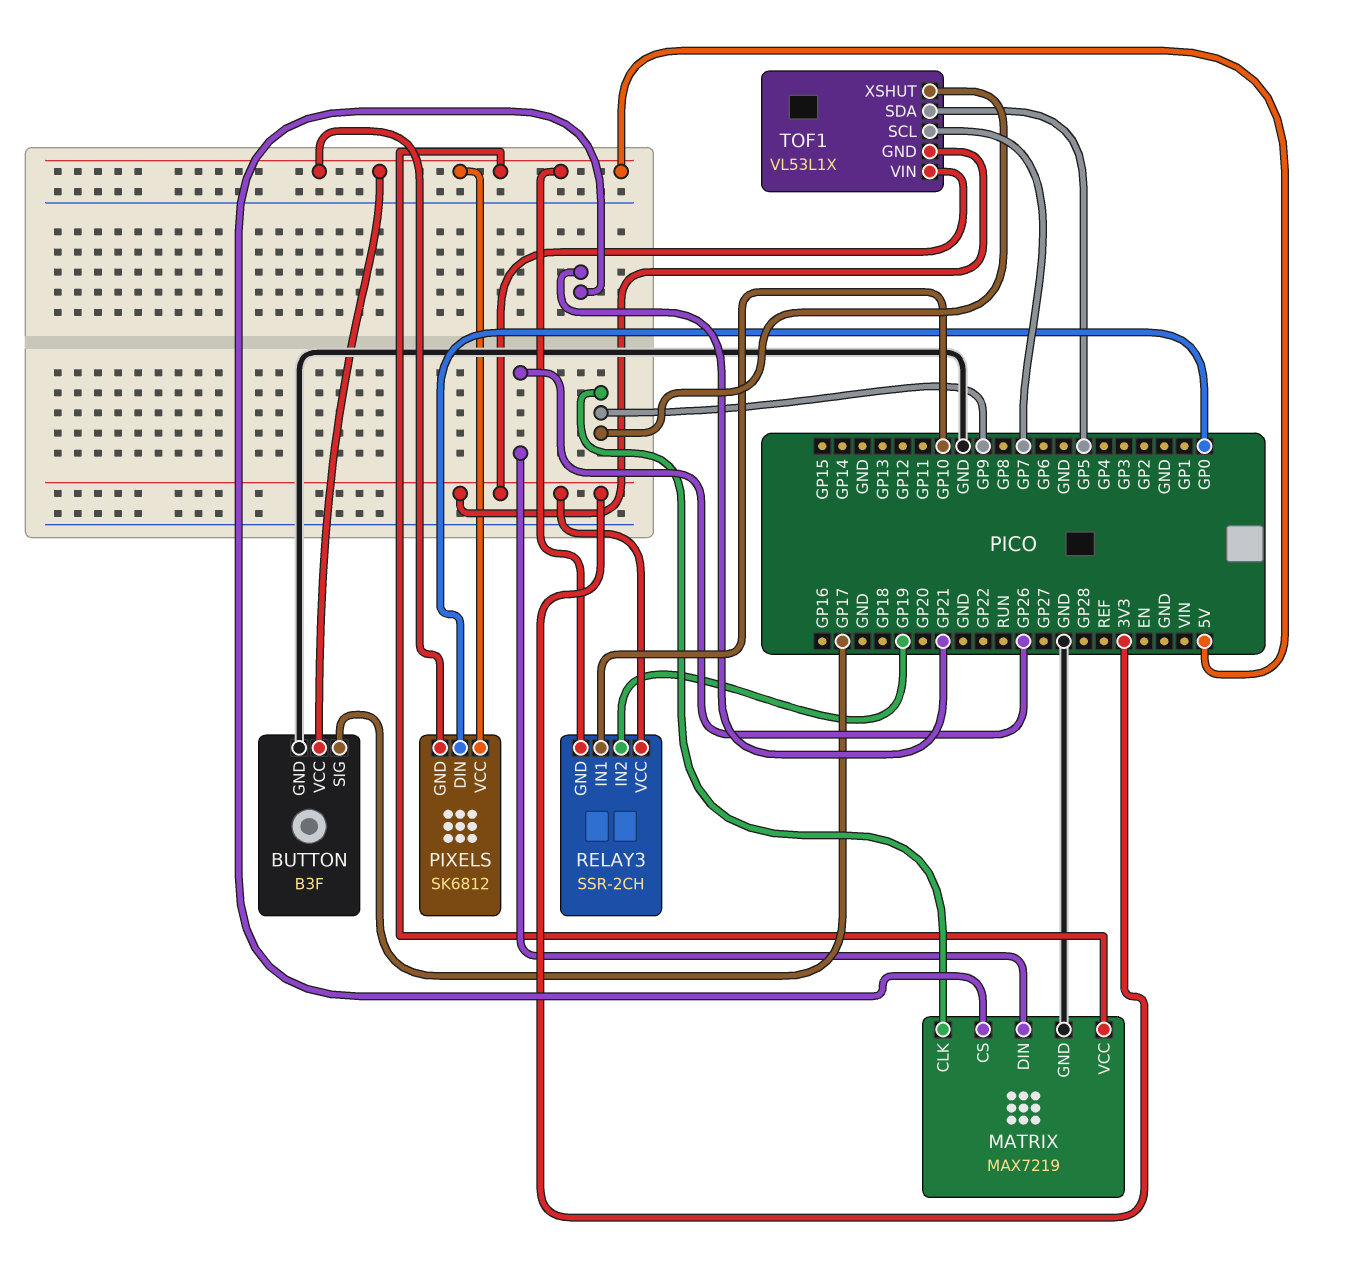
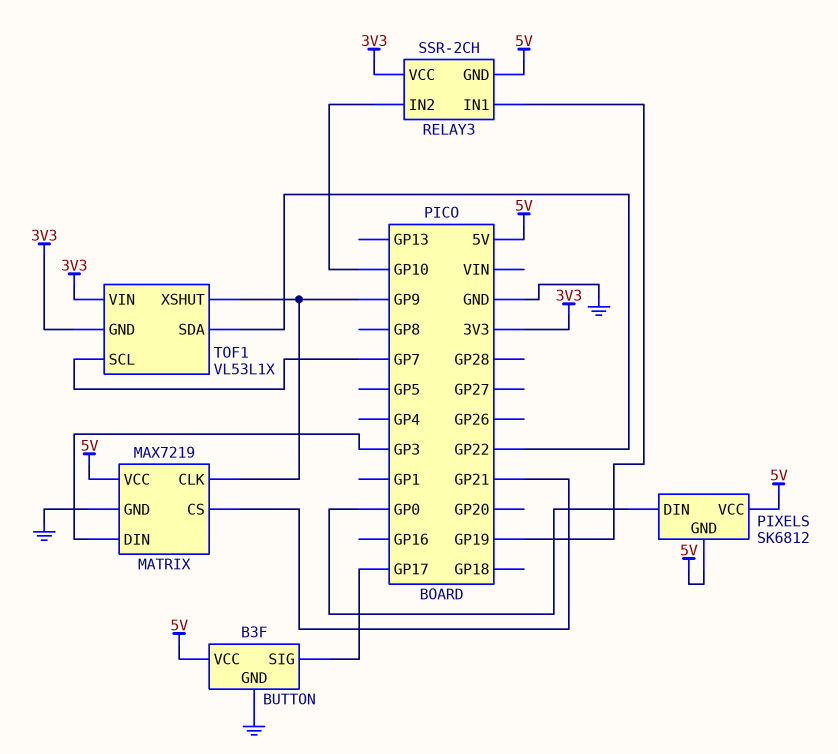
MATRIX pin DIN: GP26 -> GP3
RELAY3 pin IN1: GP10 -> GP19
RELAY3 pin IN2: GP19 -> GP10
TOF1 pin SDA: GP5 -> GP22

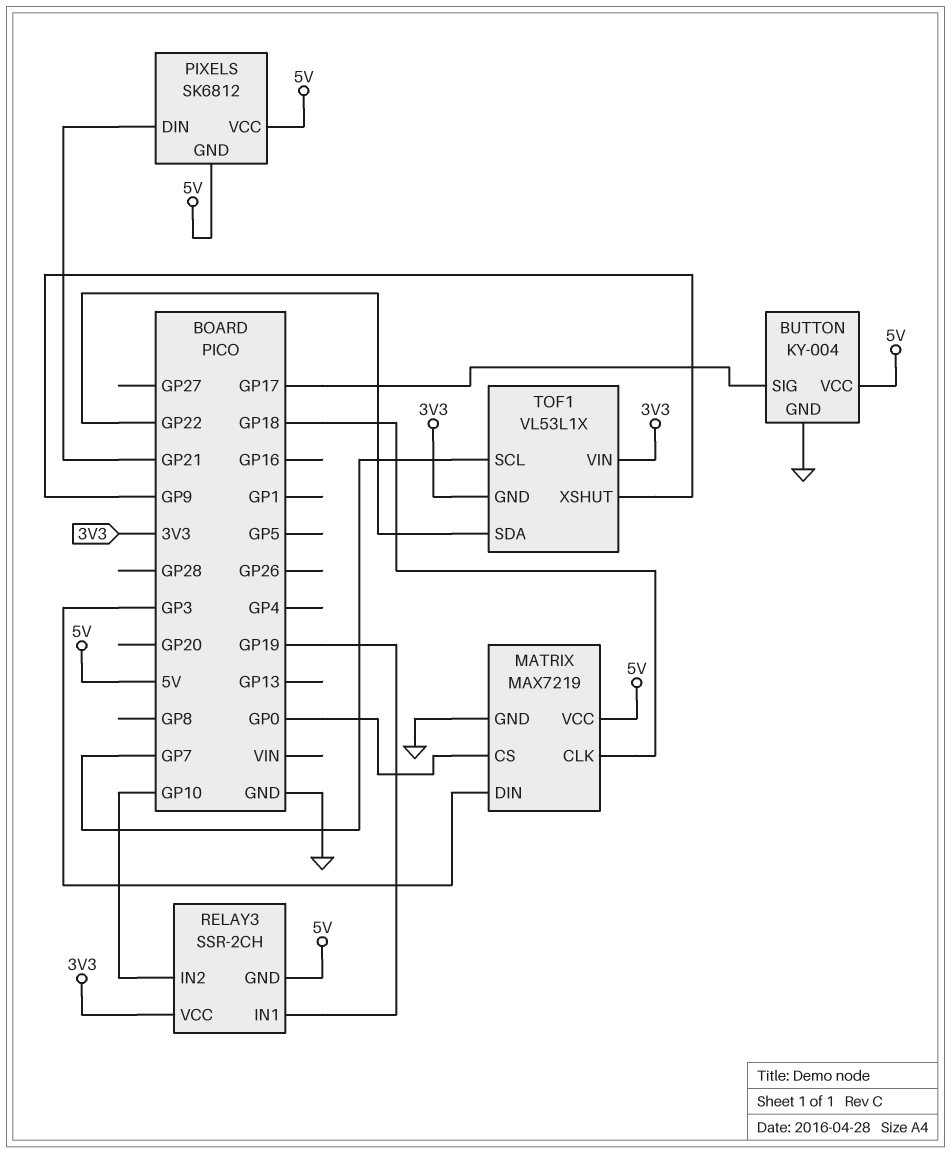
BUTTON: B3F -> KY-004
MATRIX pin CLK: GP9 -> GP18
MATRIX pin CS: GP21 -> GP0
PIXELS pin DIN: GP0 -> GP21

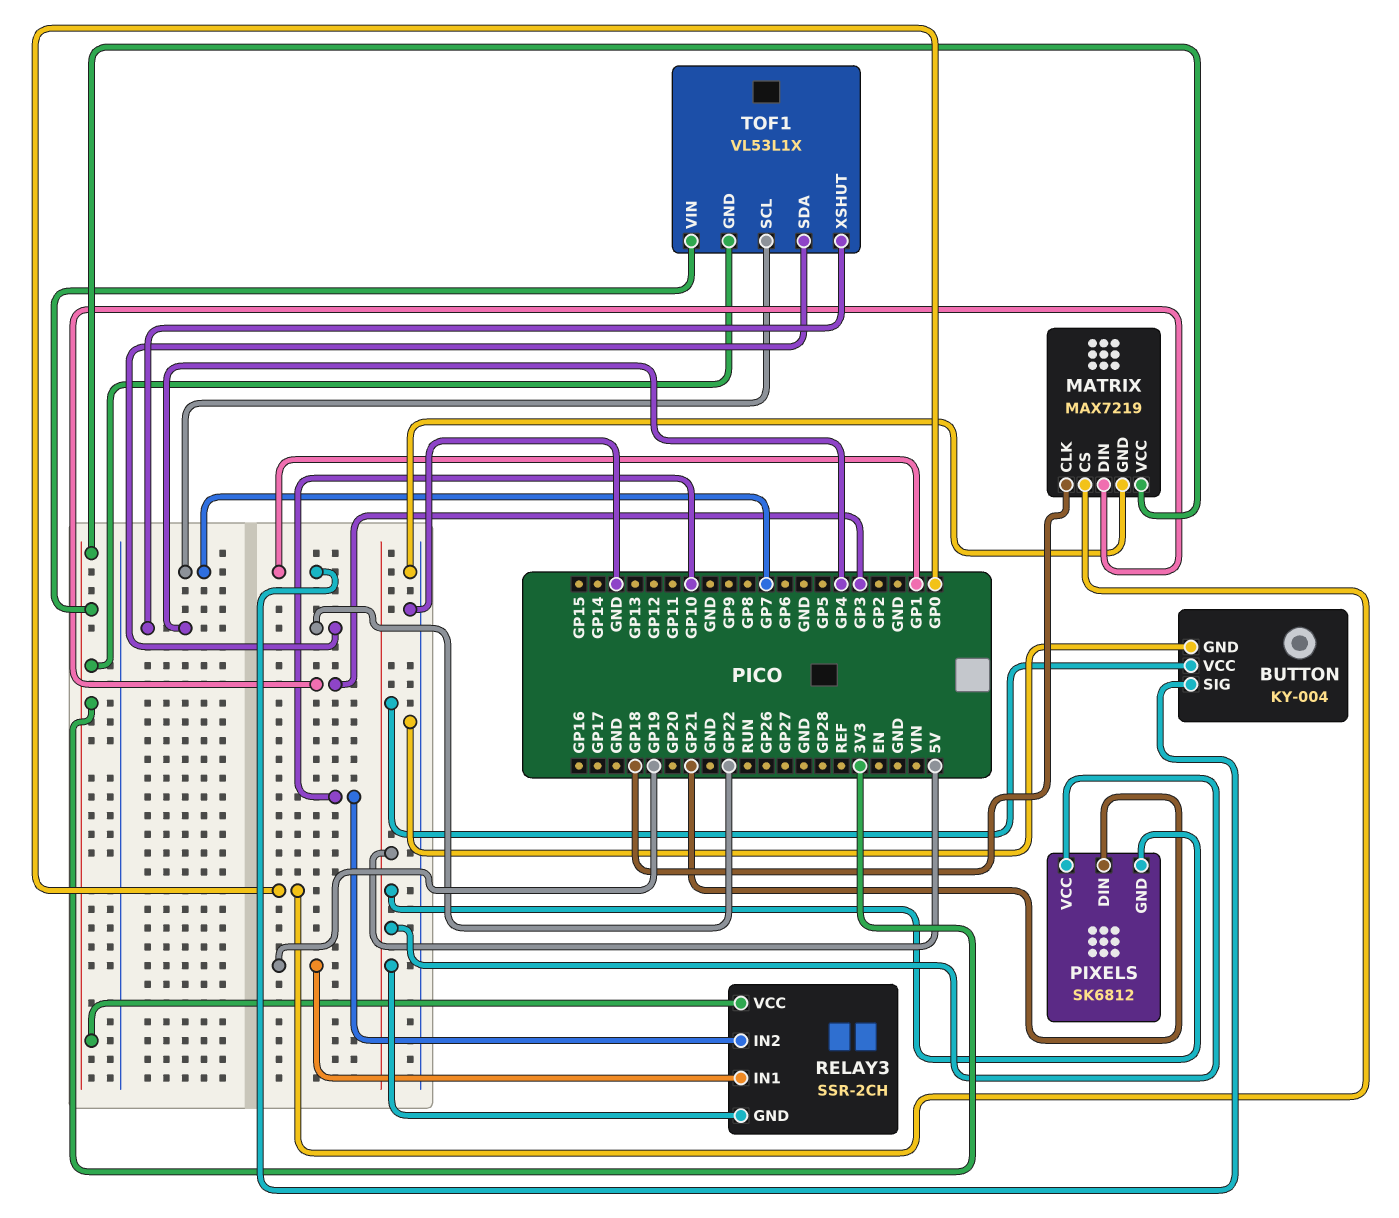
BUTTON pin SIG: GP17 -> GP1
MATRIX pin VCC: 5V -> 3V3
TOF1 pin XSHUT: GP9 -> GP4

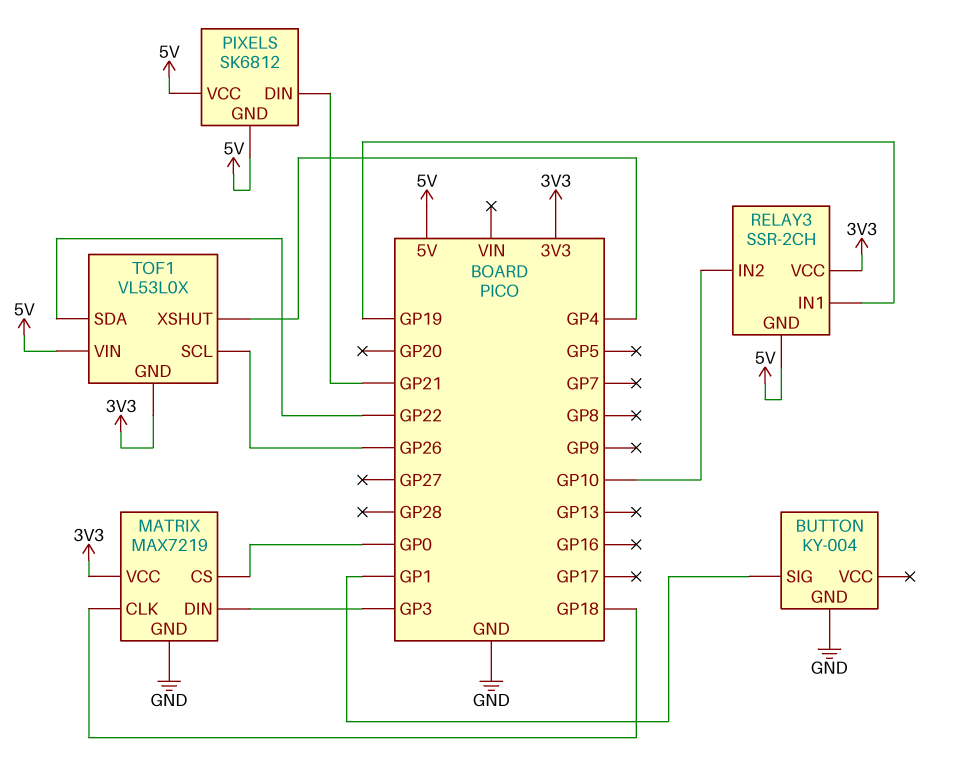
BUTTON pin VCC: 5V -> none
TOF1: VL53L1X -> VL53L0X
TOF1 pin SCL: GP7 -> GP26
TOF1 pin VIN: 3V3 -> 5V

